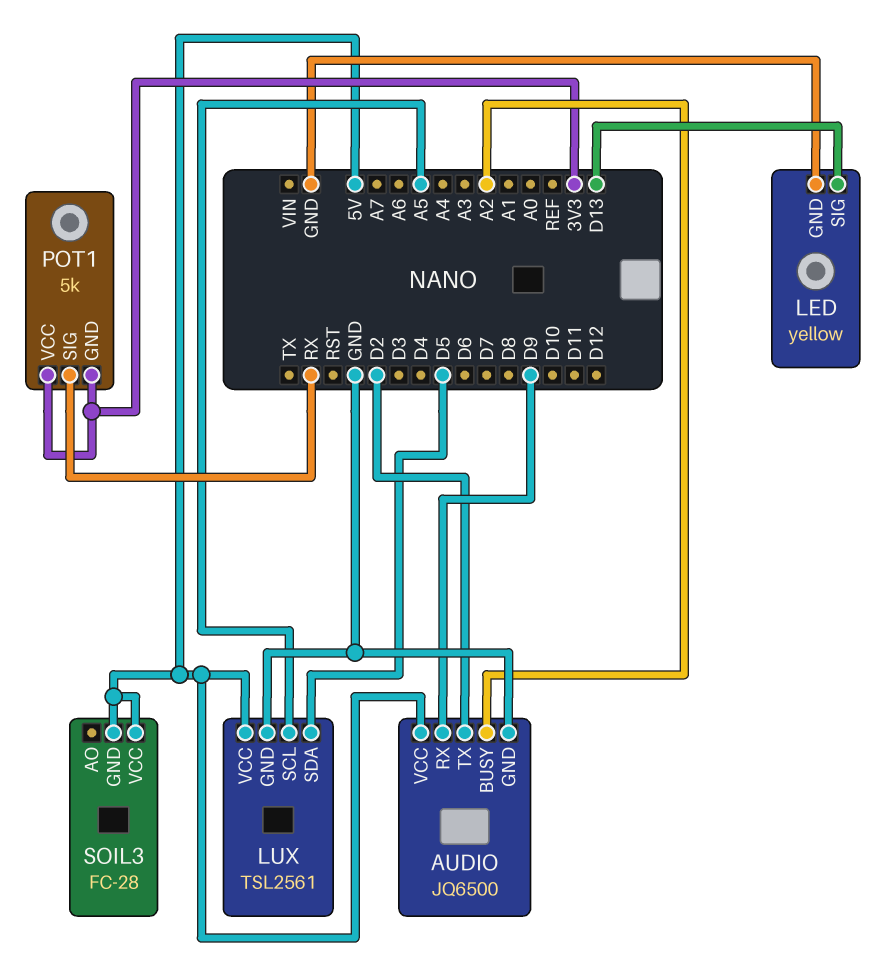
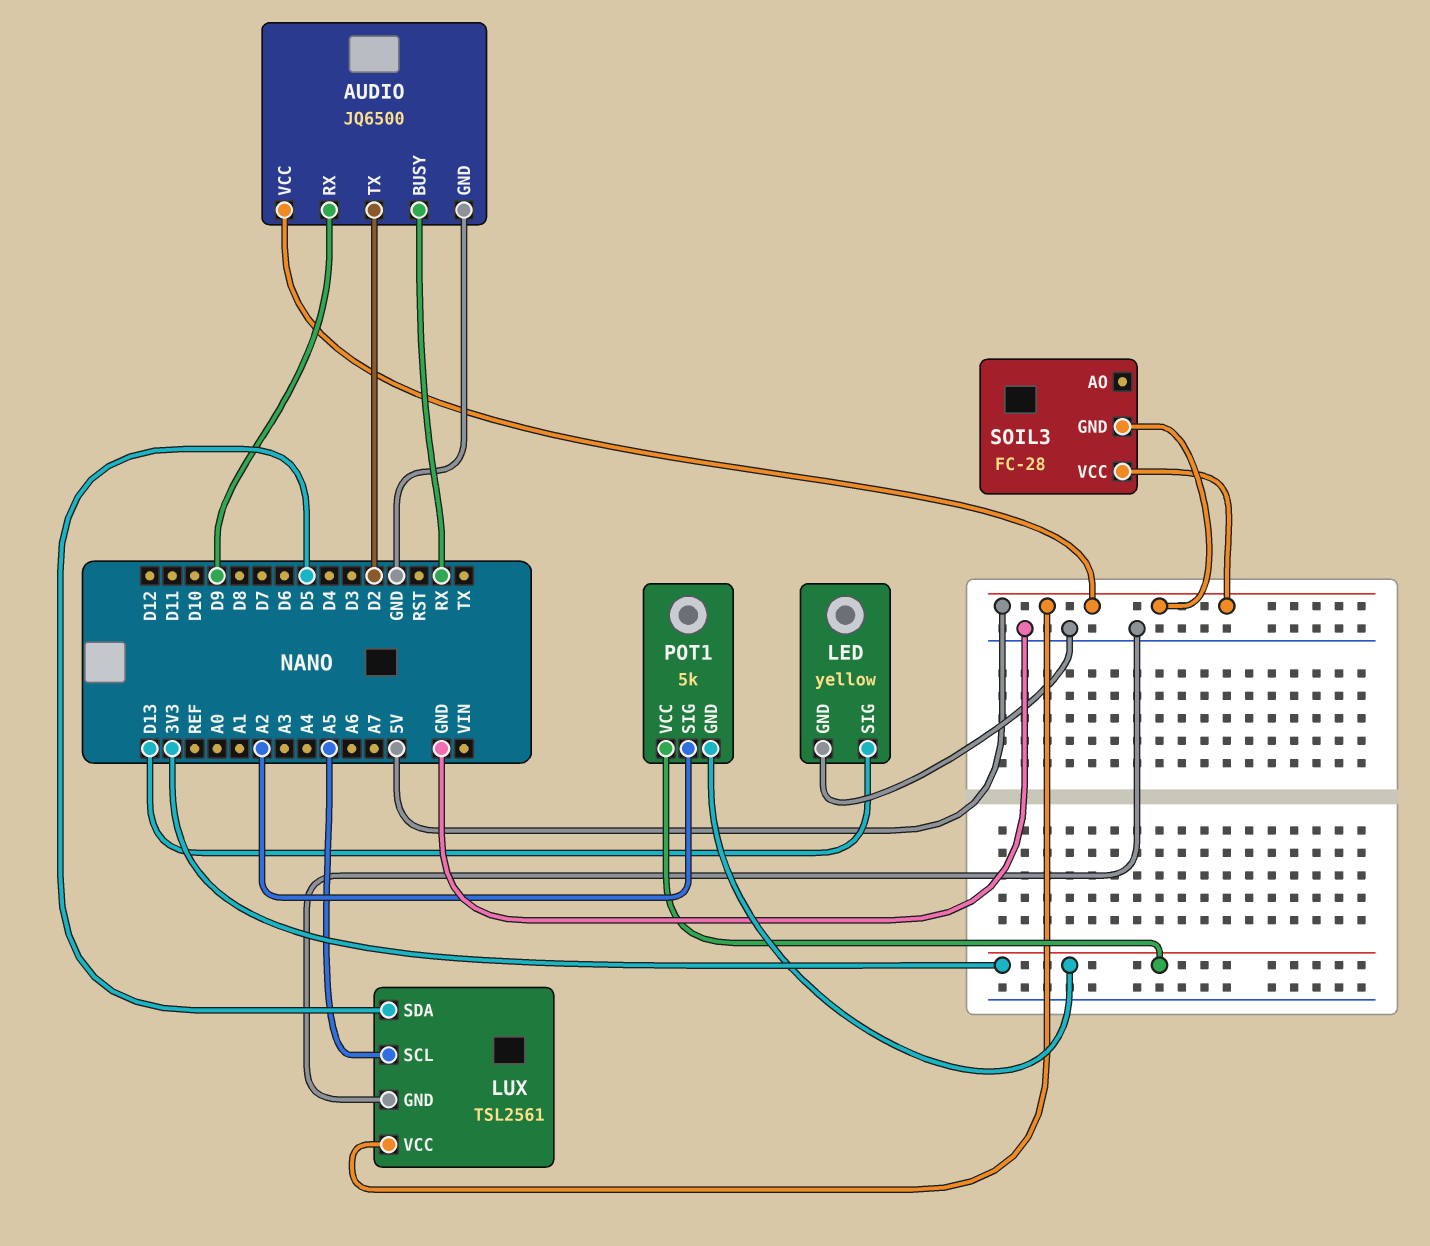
AUDIO pin BUSY: A2 -> RX
POT1 pin SIG: RX -> A2

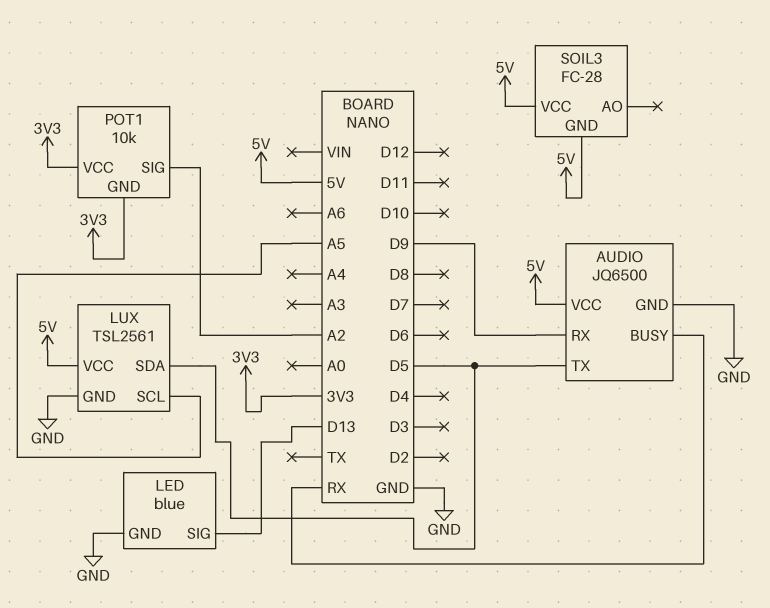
AUDIO pin TX: D2 -> D5
LED: yellow -> blue
POT1: 5k -> 10k

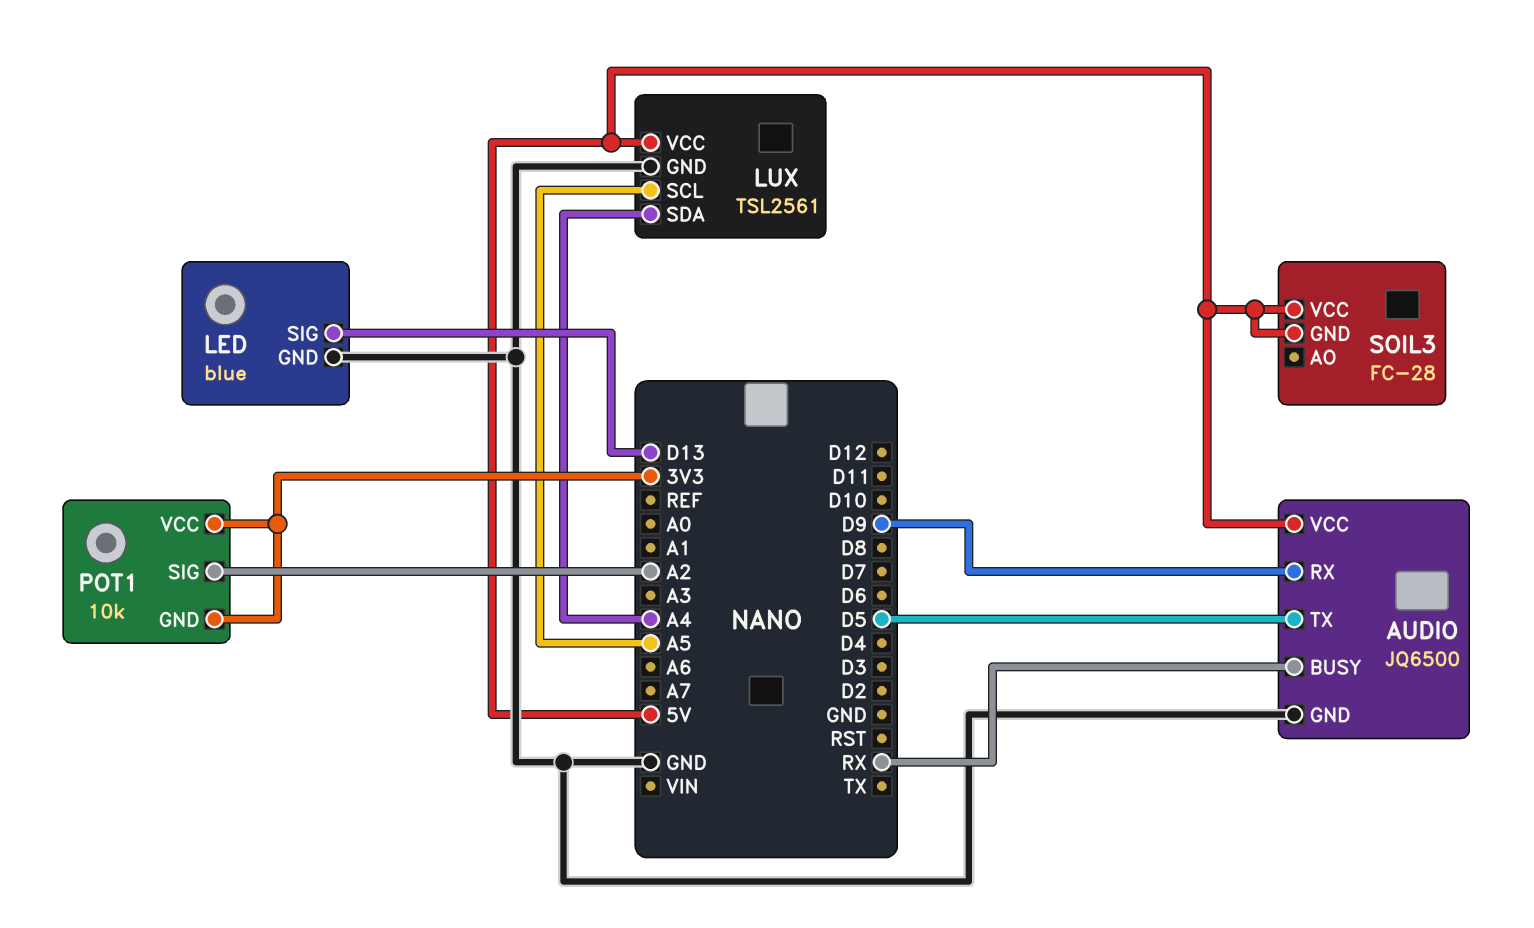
LUX pin SDA: D5 -> A4

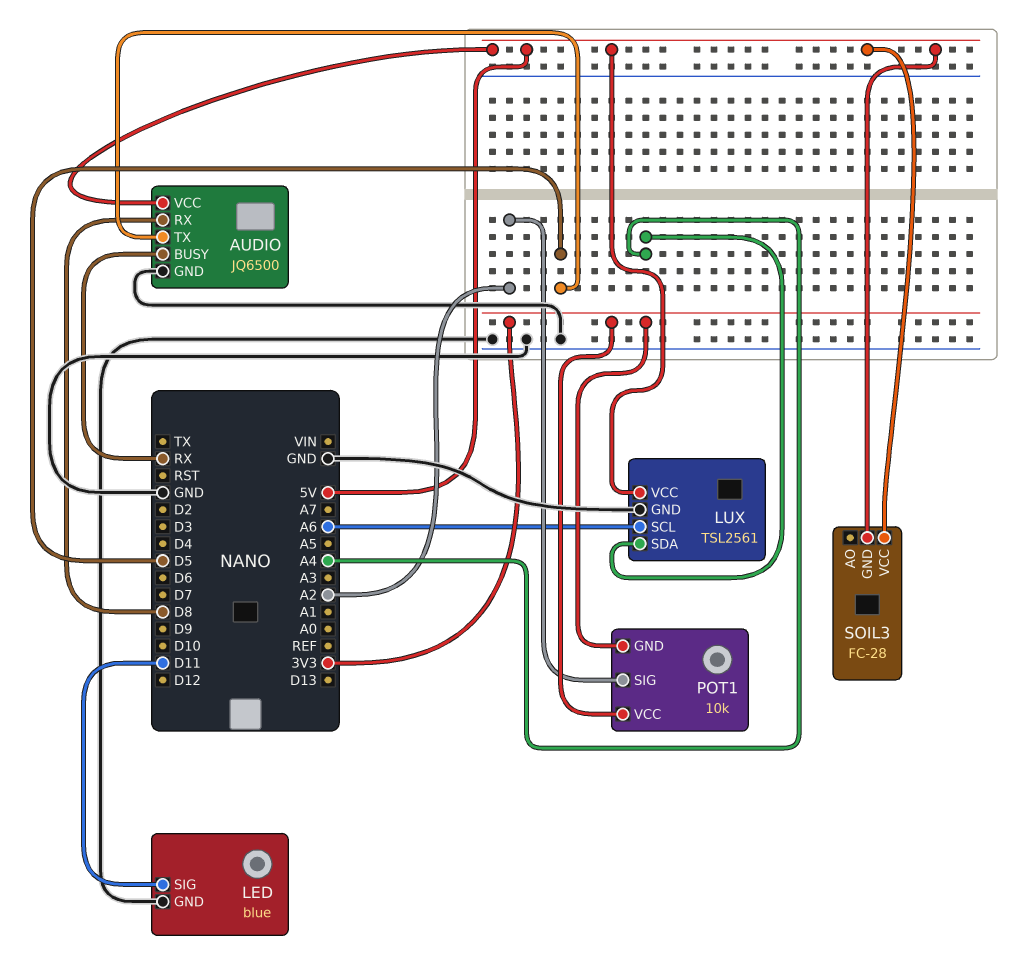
AUDIO pin RX: D9 -> D8
LED pin SIG: D13 -> D11
LUX pin SCL: A5 -> A6

